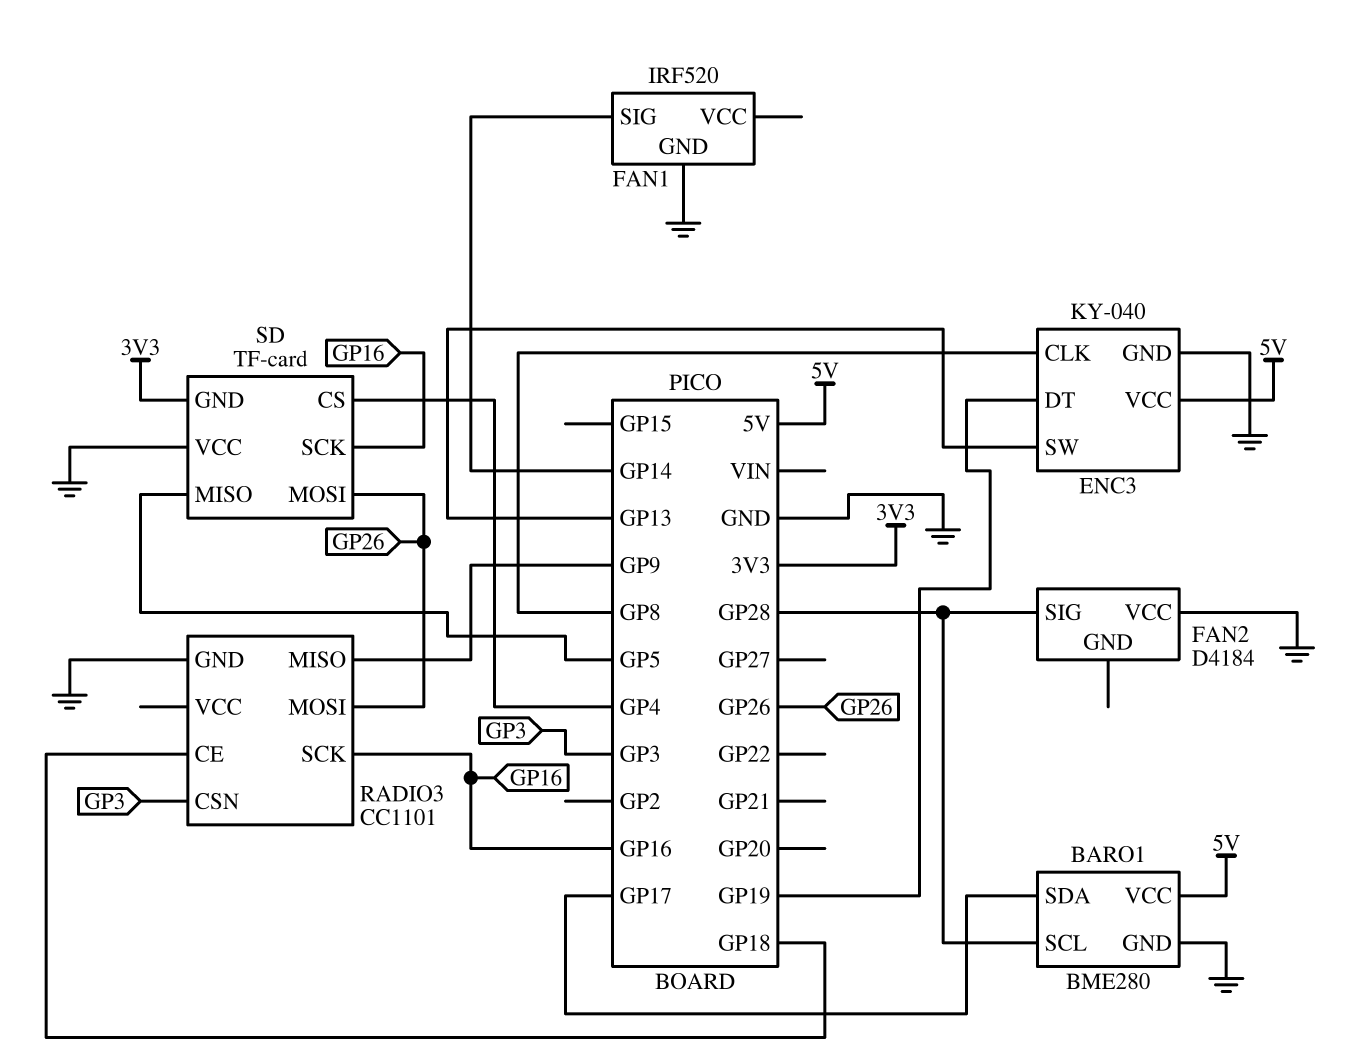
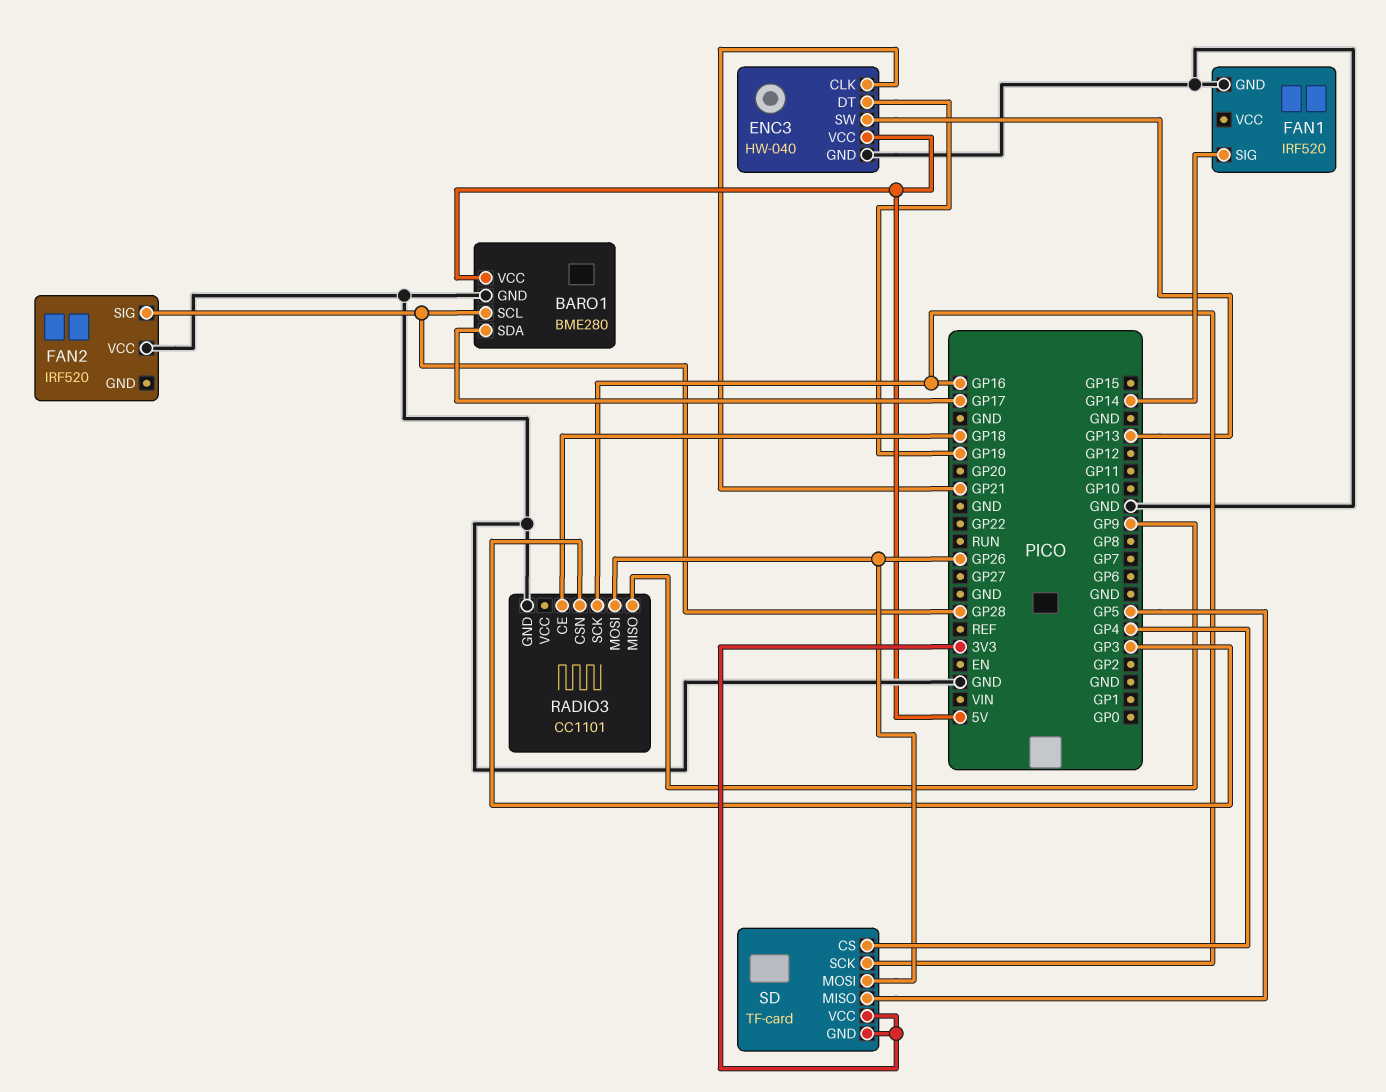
ENC3: KY-040 -> HW-040
ENC3 pin CLK: GP8 -> GP21
FAN2: D4184 -> IRF520
SD pin VCC: GND -> 3V3

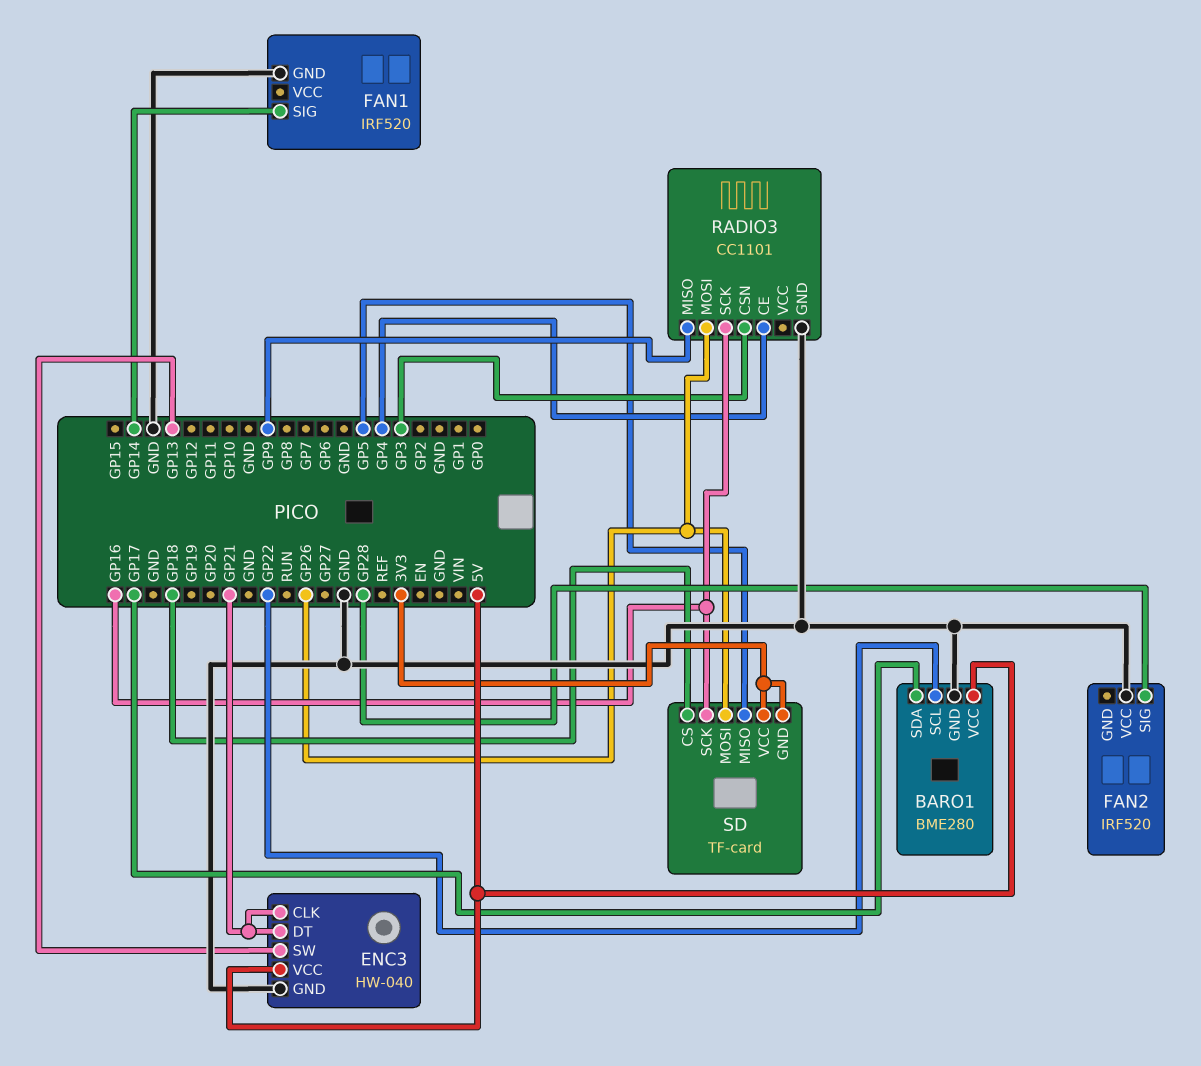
BARO1 pin SCL: GP28 -> GP22
ENC3 pin DT: GP19 -> GP21
RADIO3 pin CE: GP18 -> GP4
SD pin CS: GP4 -> GP18

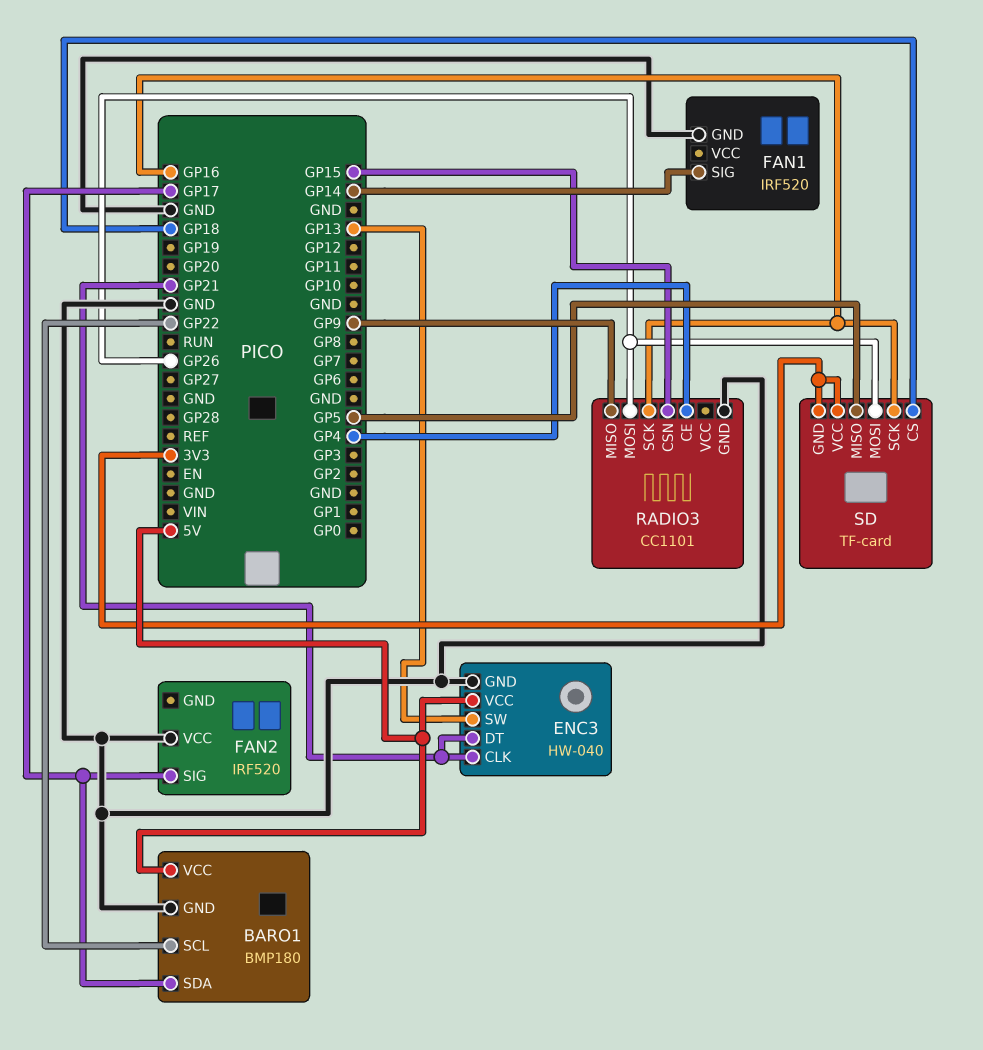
BARO1: BME280 -> BMP180
FAN2 pin SIG: GP28 -> GP17
RADIO3 pin CSN: GP3 -> GP15

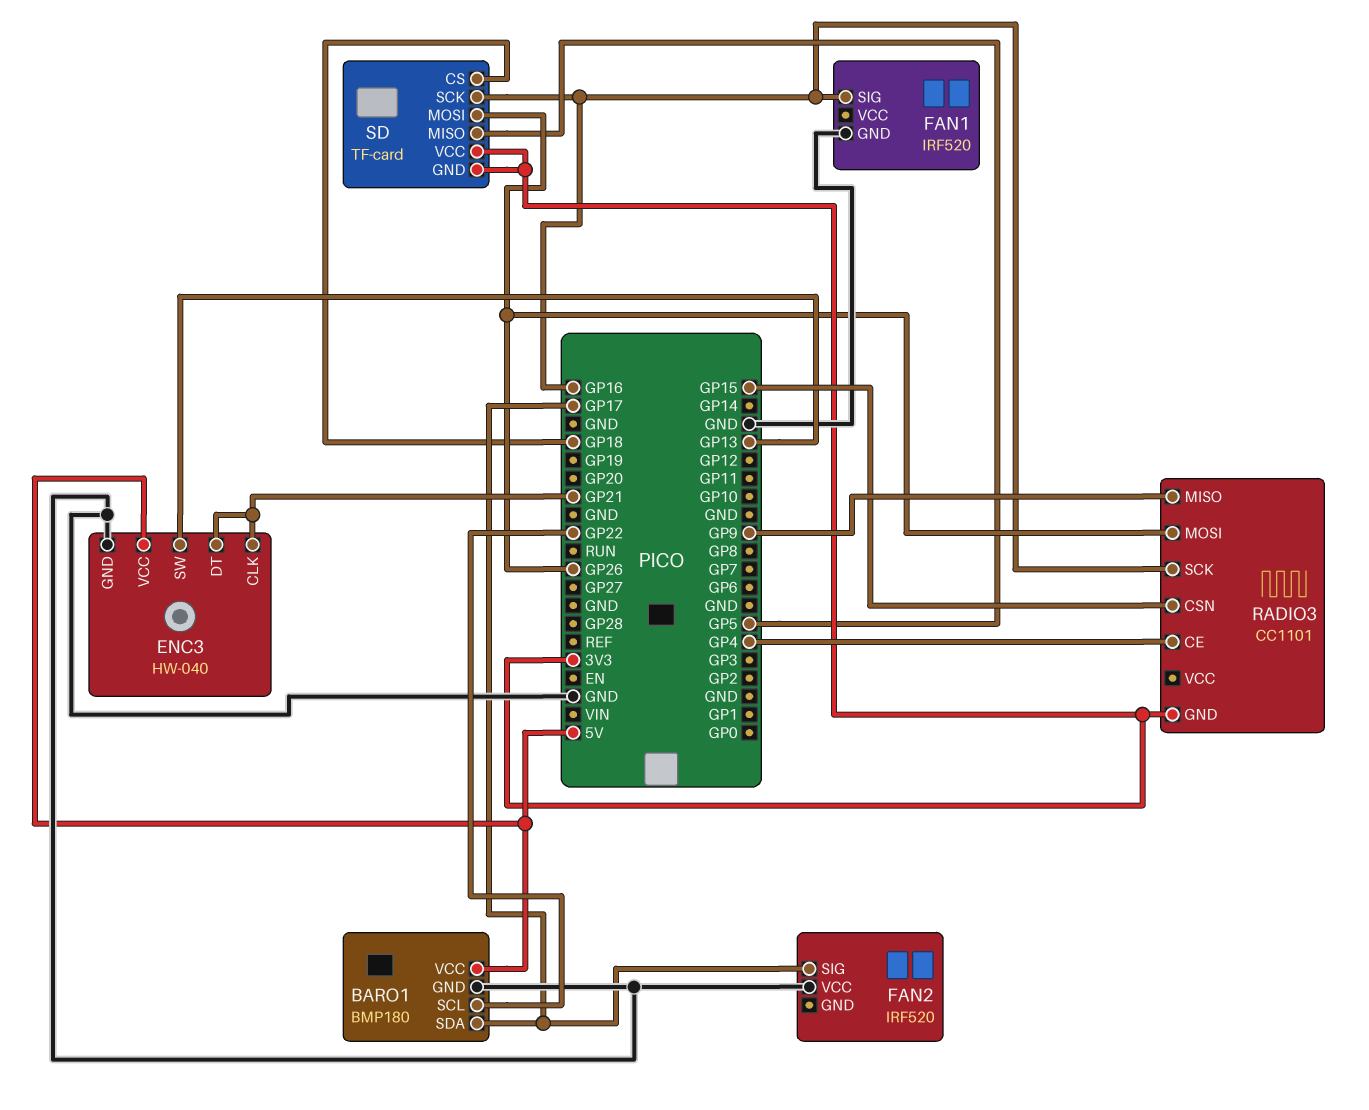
FAN1 pin SIG: GP14 -> GP16
RADIO3 pin GND: GND -> 3V3

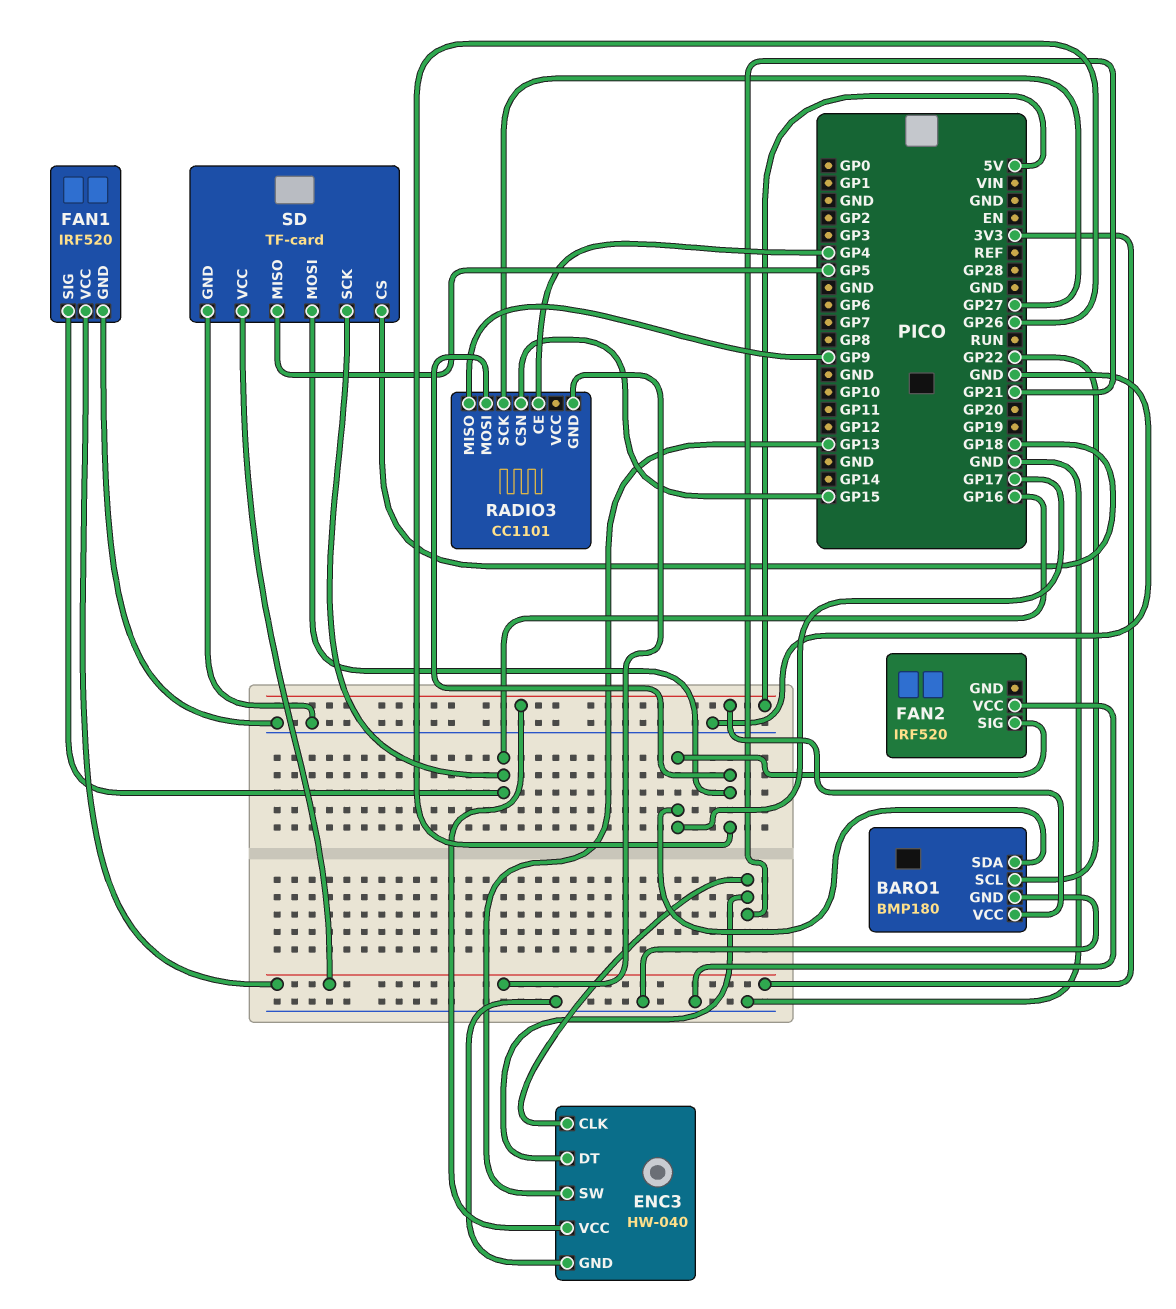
FAN1 pin VCC: none -> 3V3
RADIO3 pin SCK: GP16 -> GP27
SD pin GND: 3V3 -> GND

